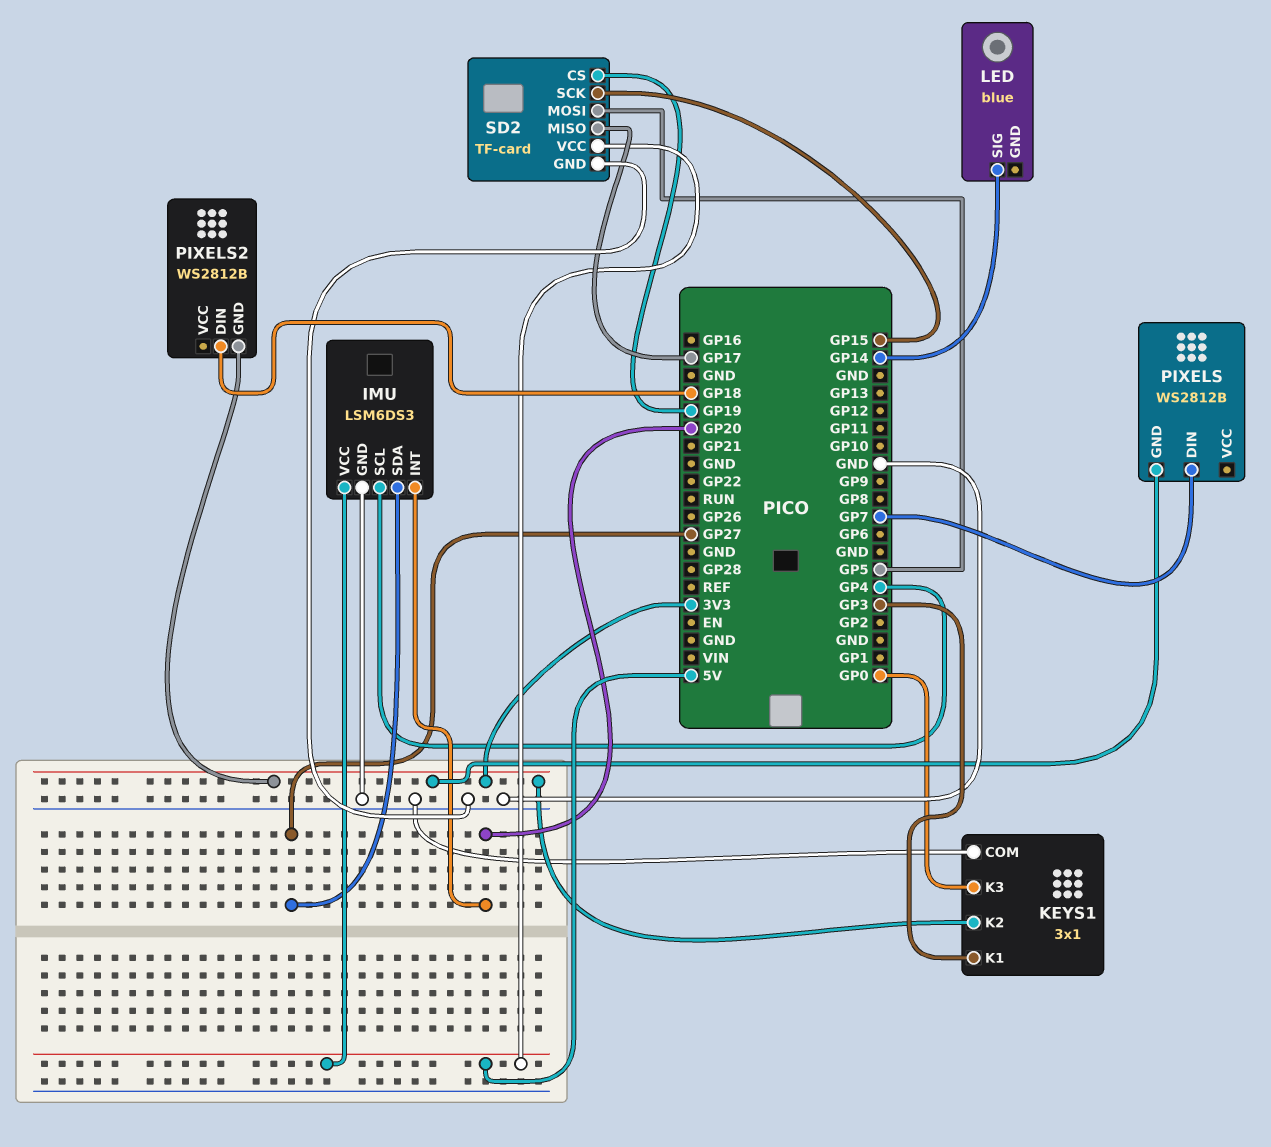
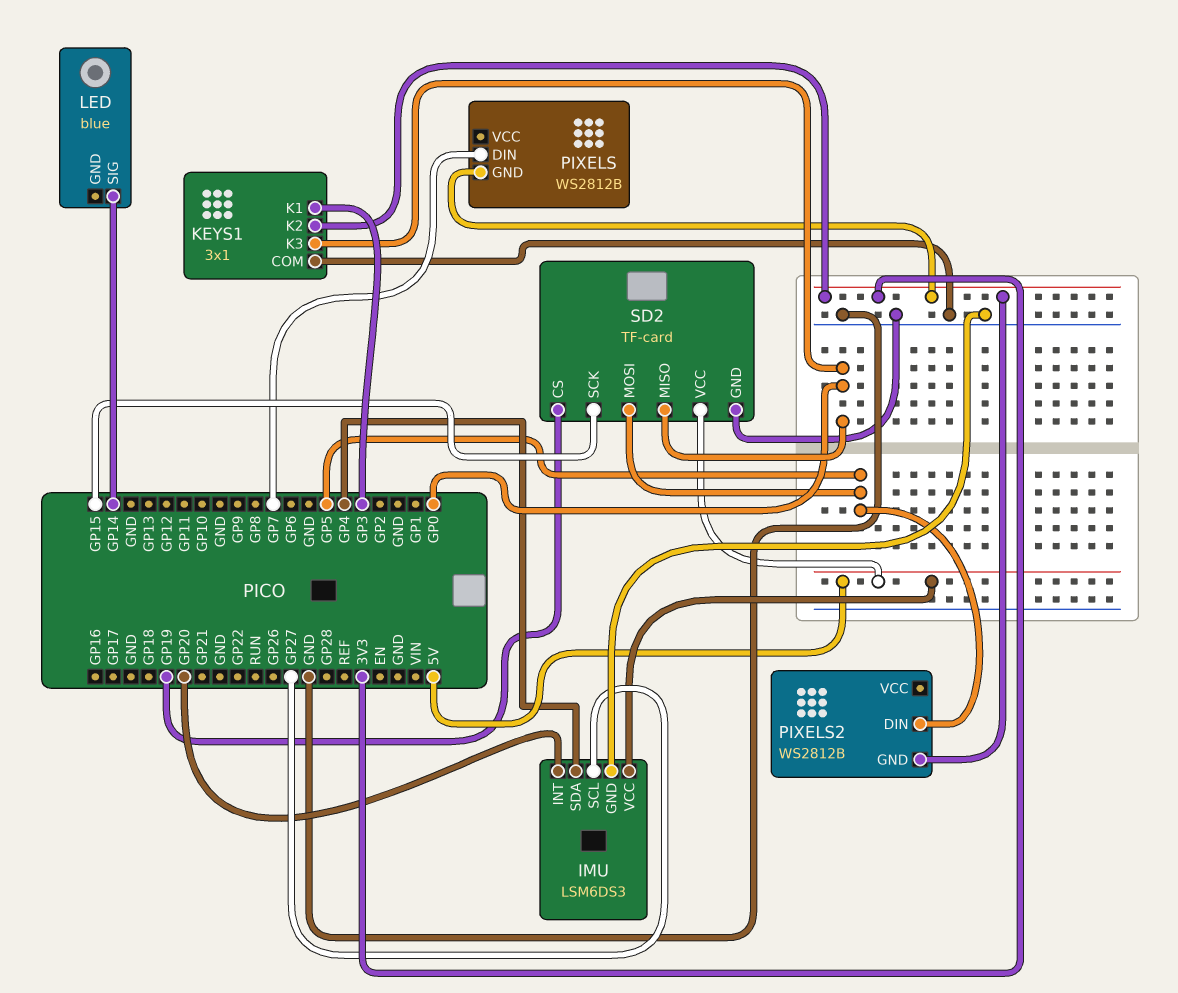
IMU pin SCL: GP4 -> GP27
IMU pin SDA: GP27 -> GP4
PIXELS2 pin DIN: GP18 -> GP5
SD2 pin MISO: GP17 -> GP0

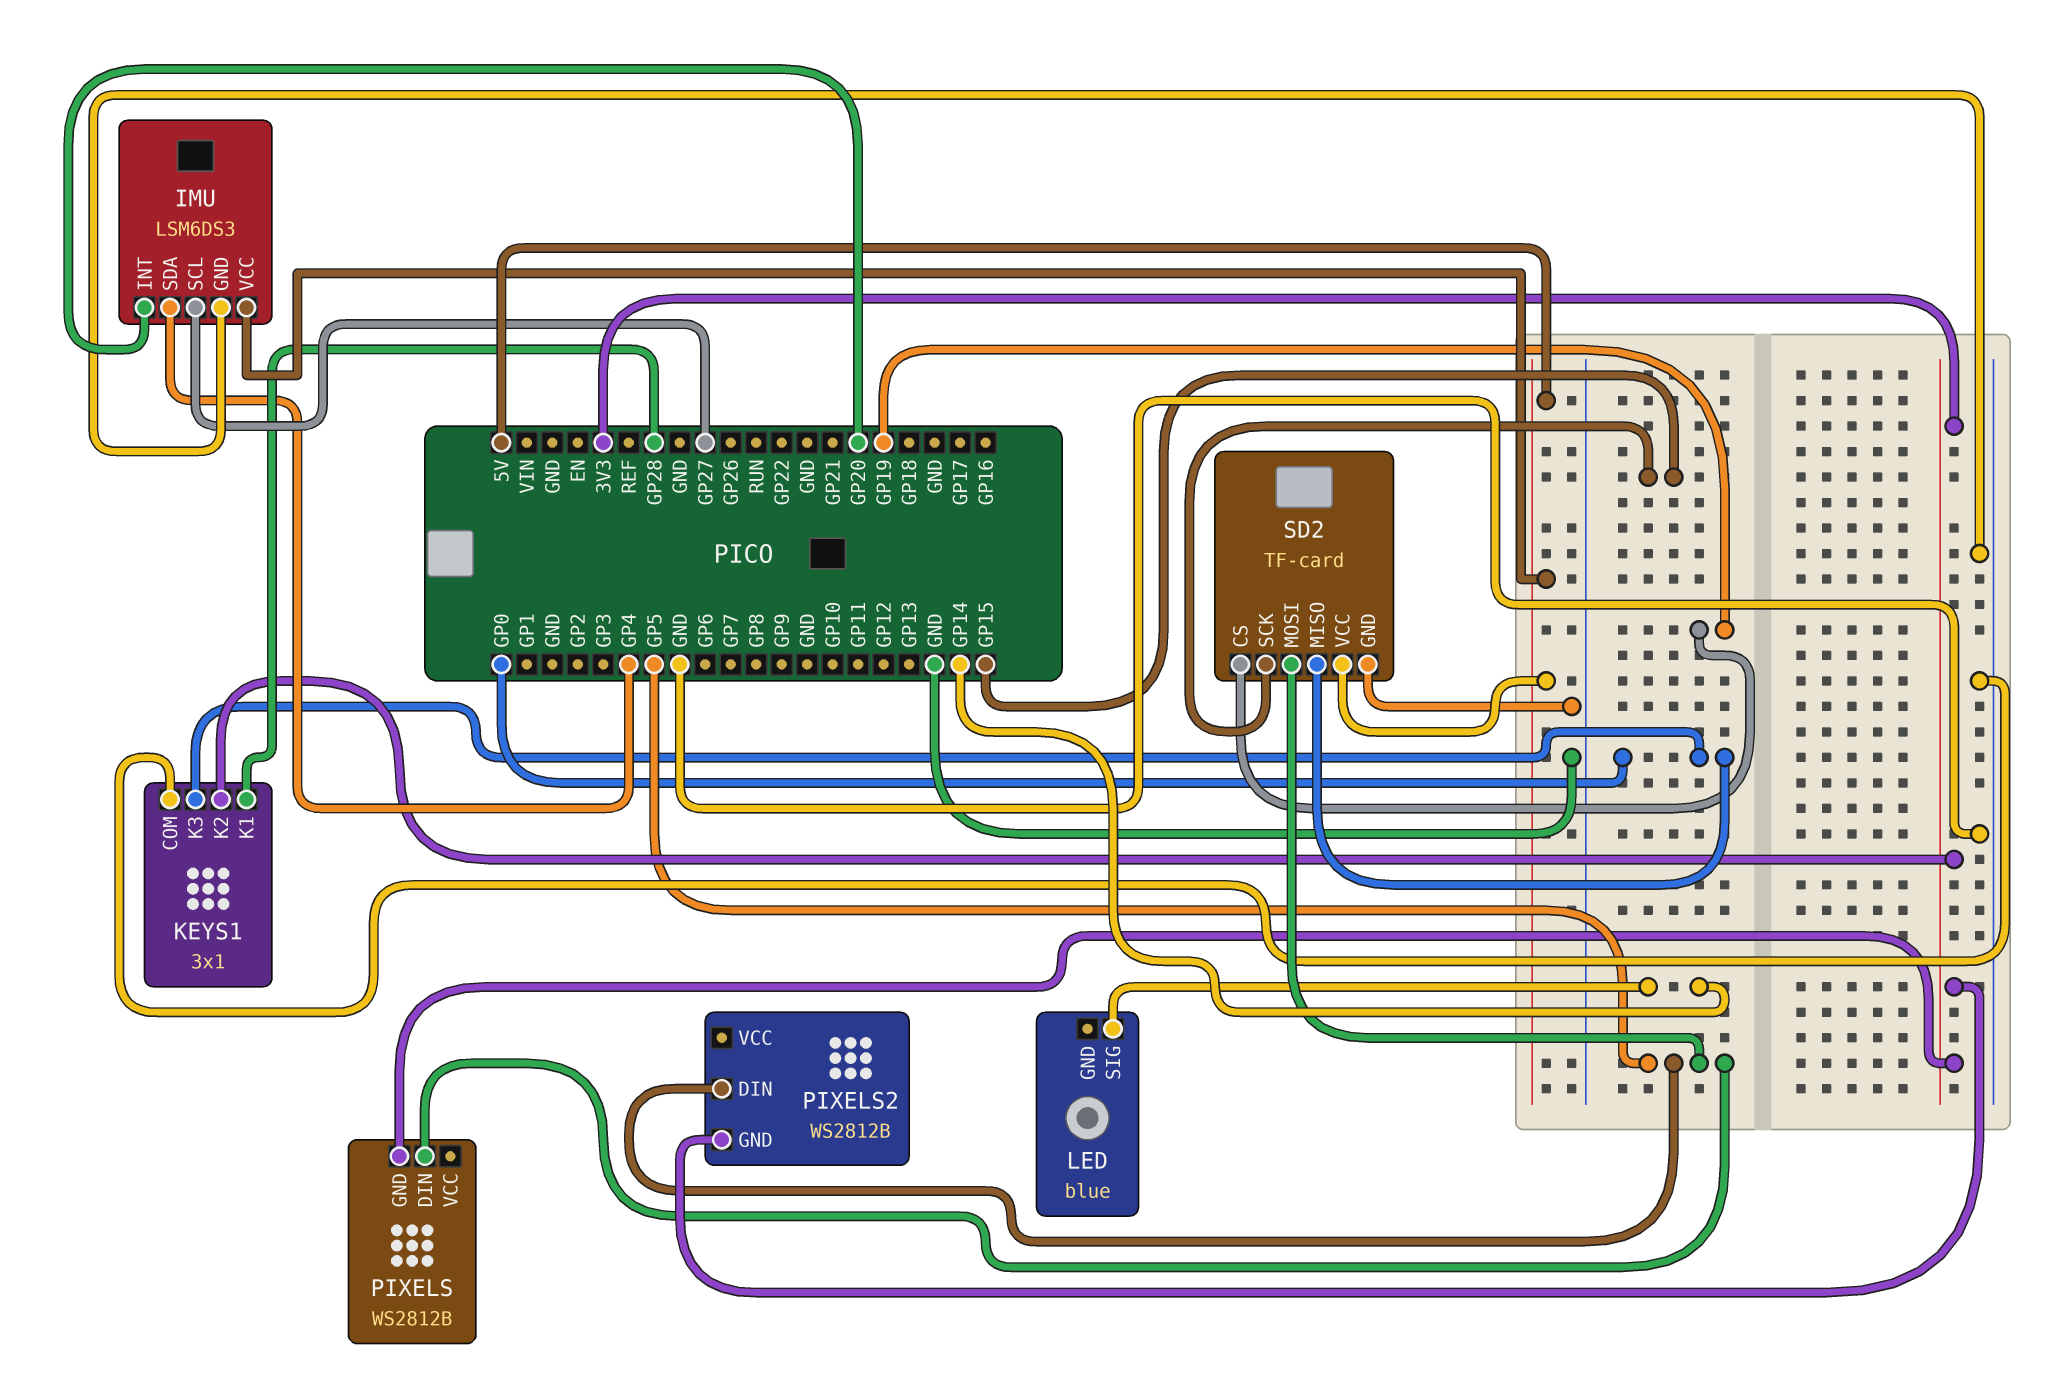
KEYS1 pin K1: GP3 -> GP28
PIXELS pin DIN: GP7 -> GP5

